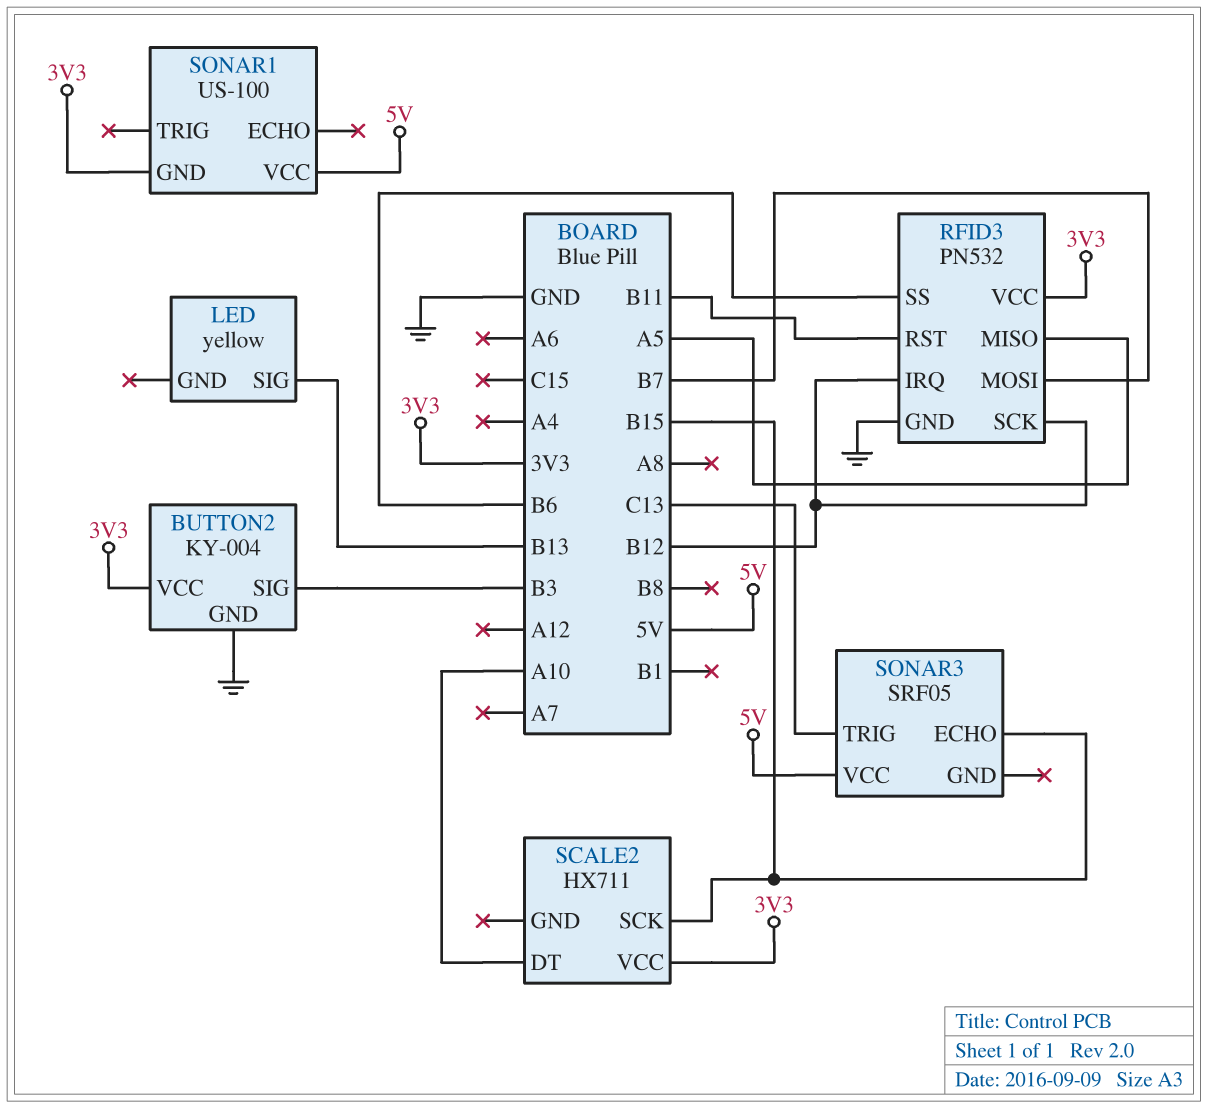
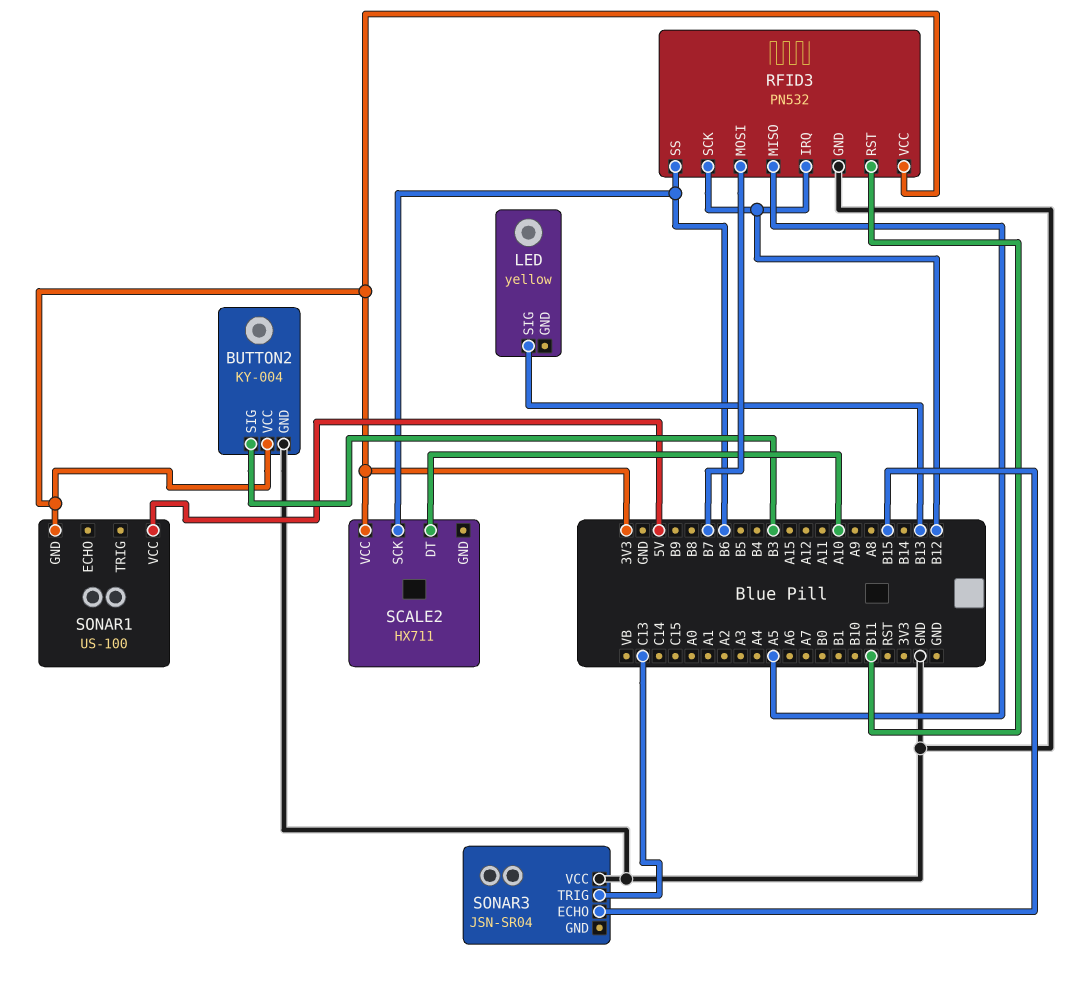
SCALE2 pin SCK: B15 -> B6
SONAR3: SRF05 -> JSN-SR04
SONAR3 pin VCC: 5V -> GND

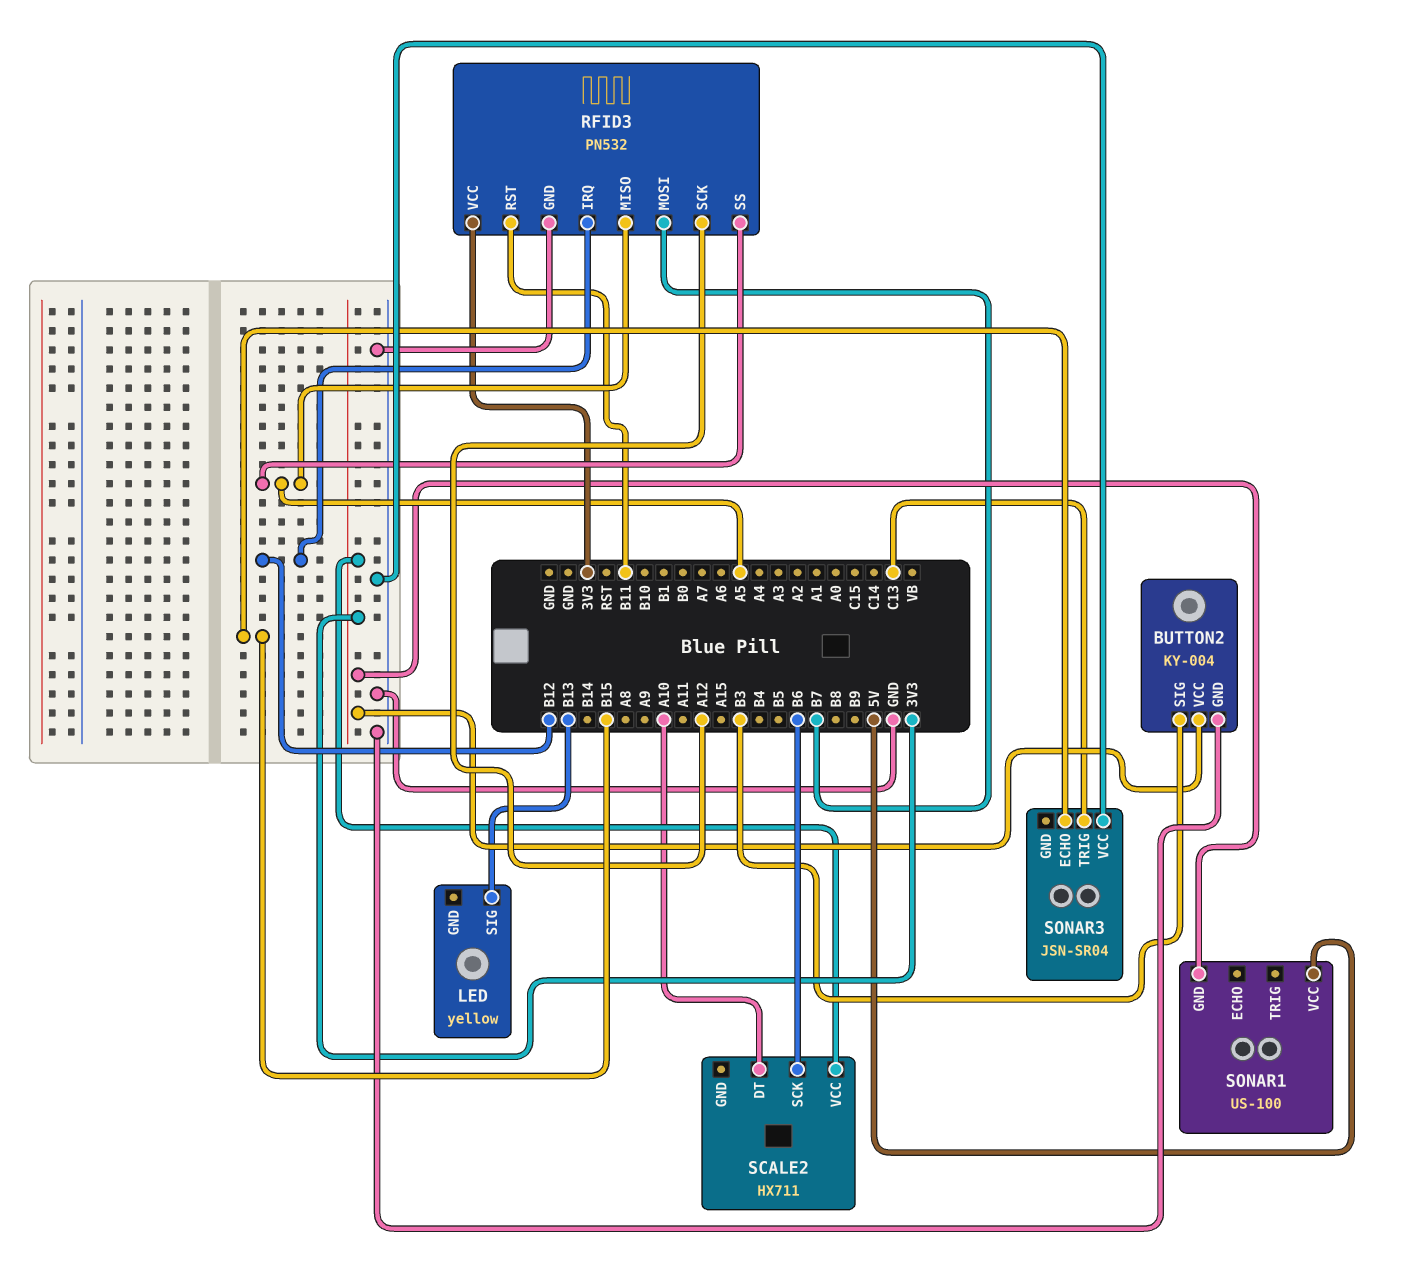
RFID3 pin SCK: B12 -> A12
RFID3 pin SS: B6 -> A5

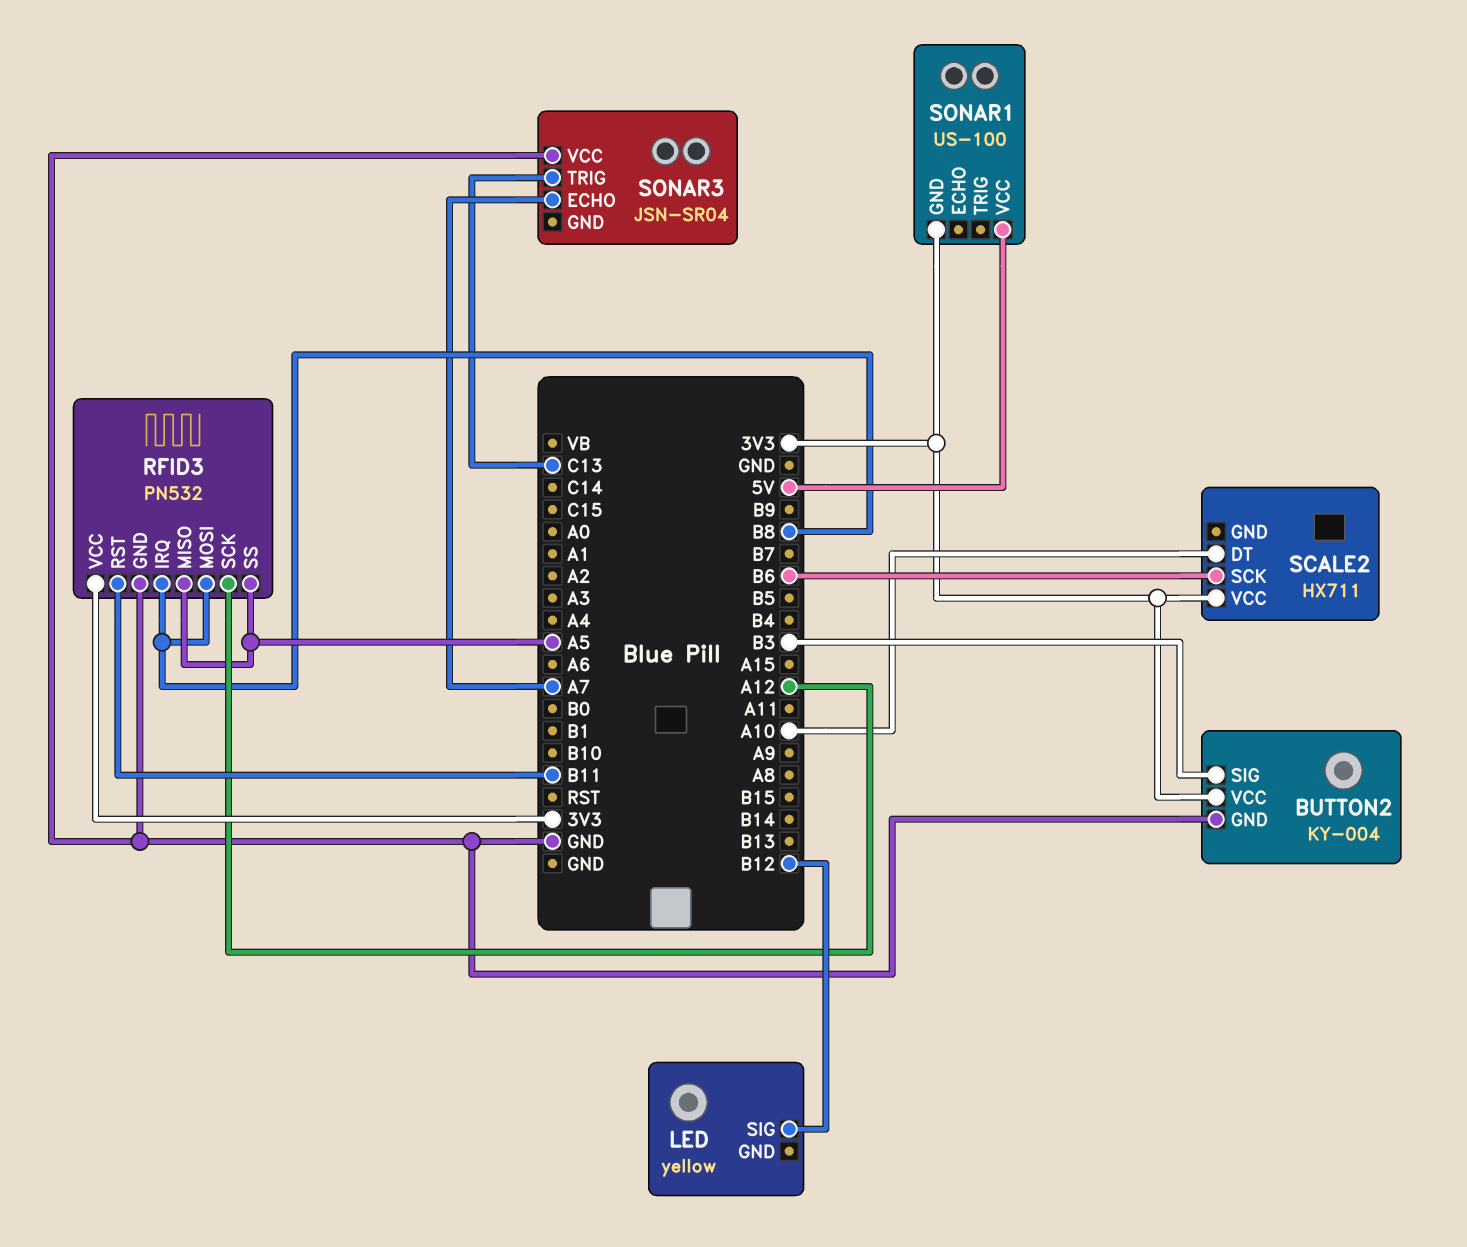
LED pin SIG: B13 -> B12
RFID3 pin IRQ: B12 -> B8
RFID3 pin MOSI: B7 -> B8
SONAR3 pin ECHO: B15 -> A7

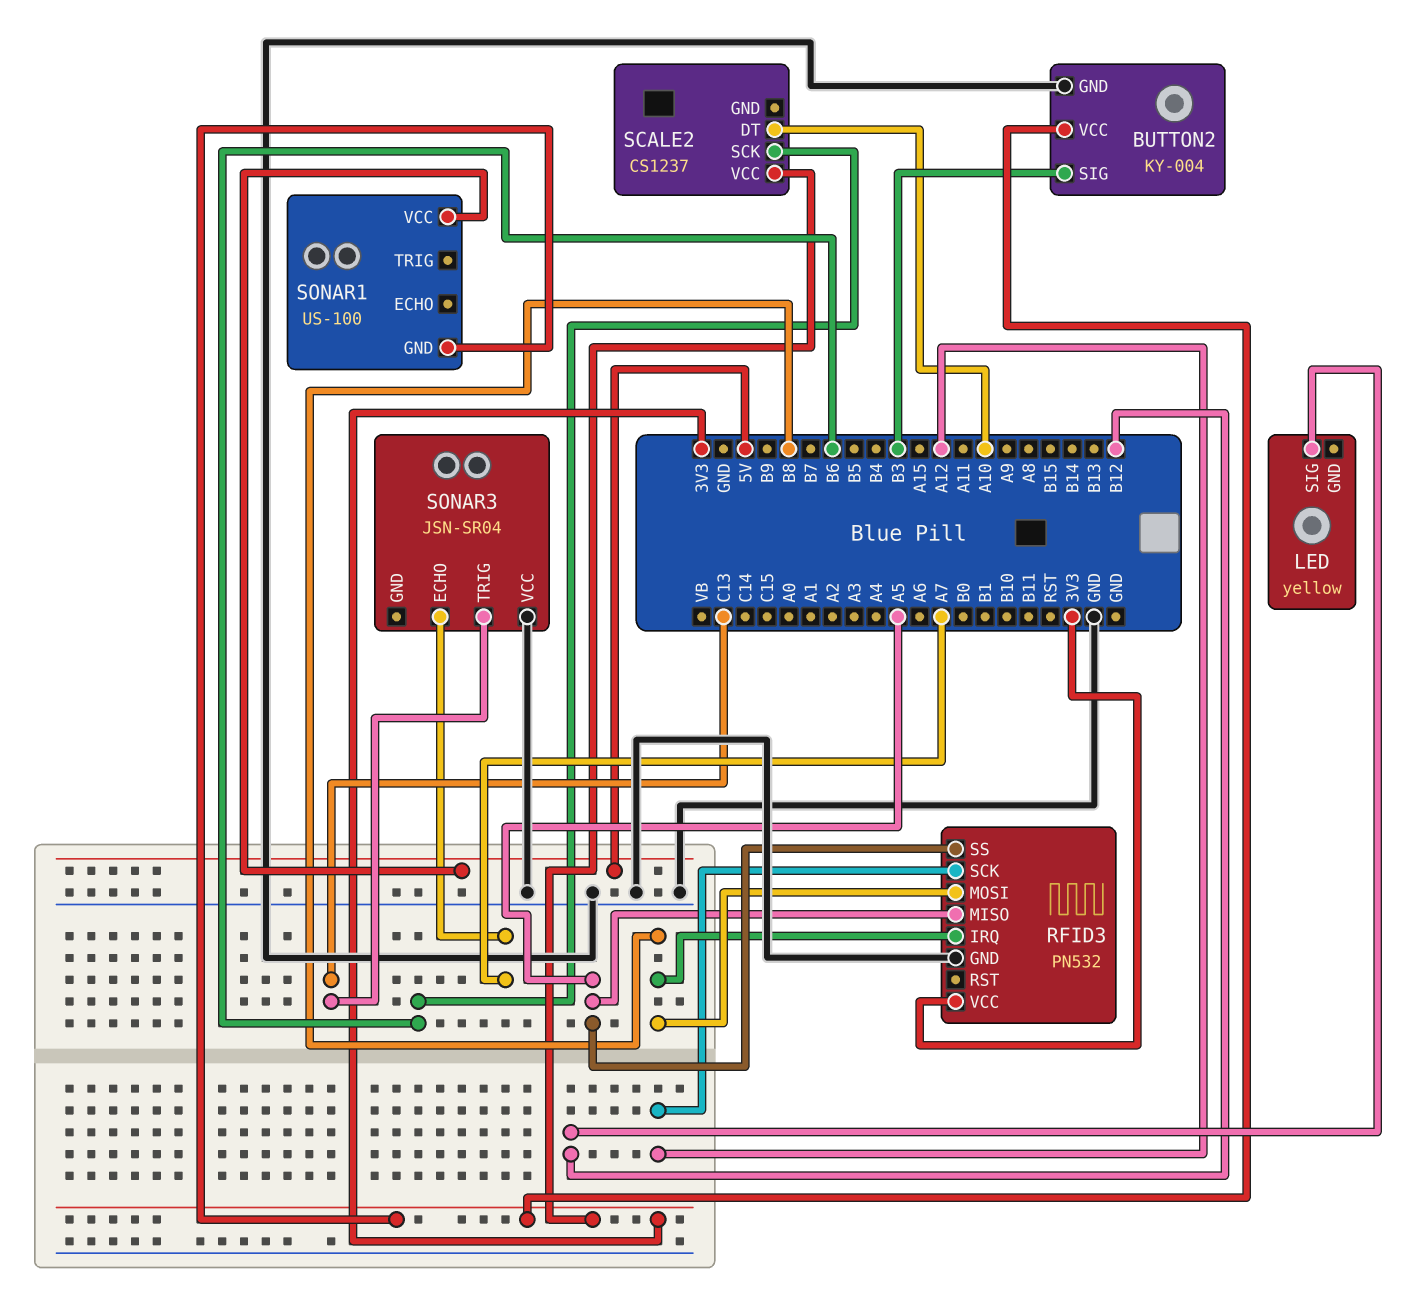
RFID3 pin RST: B11 -> none
SCALE2: HX711 -> CS1237

